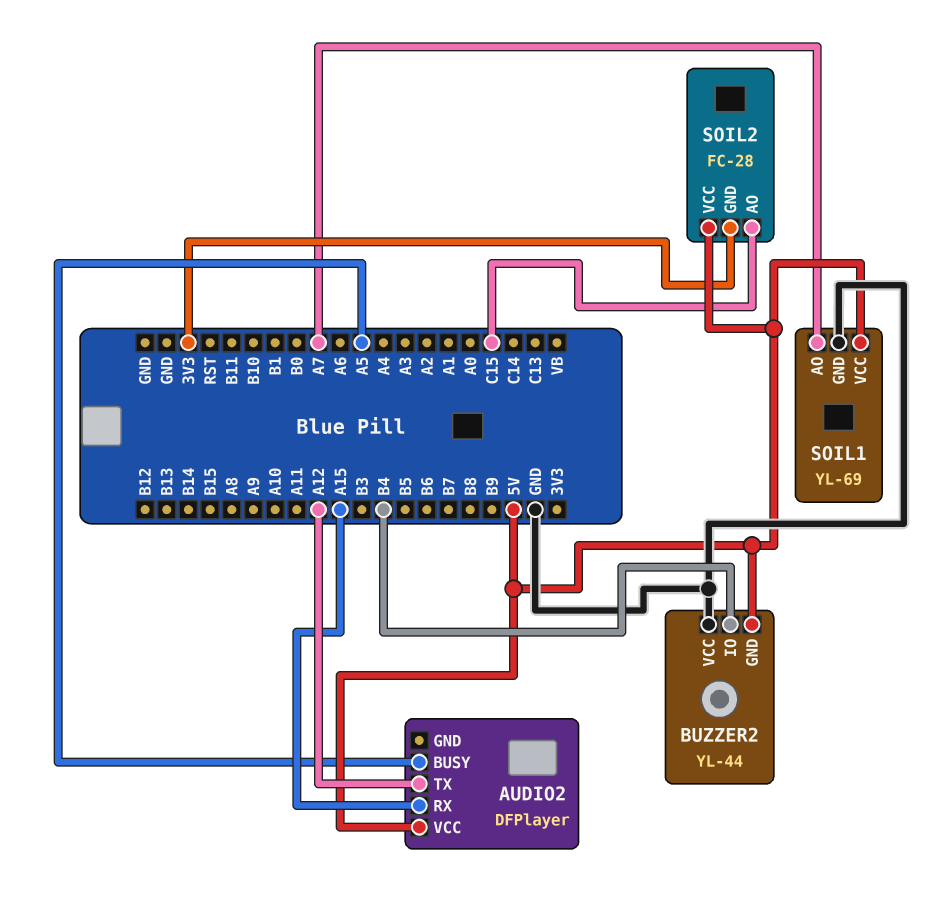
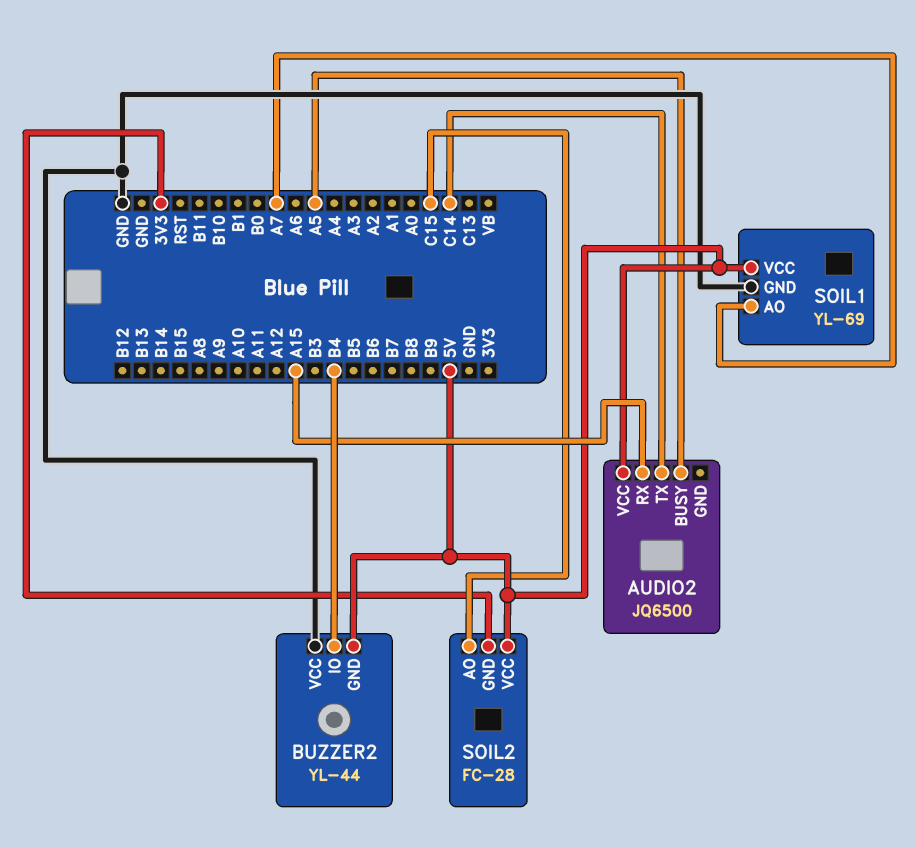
AUDIO2: DFPlayer -> JQ6500
AUDIO2 pin TX: A12 -> C14

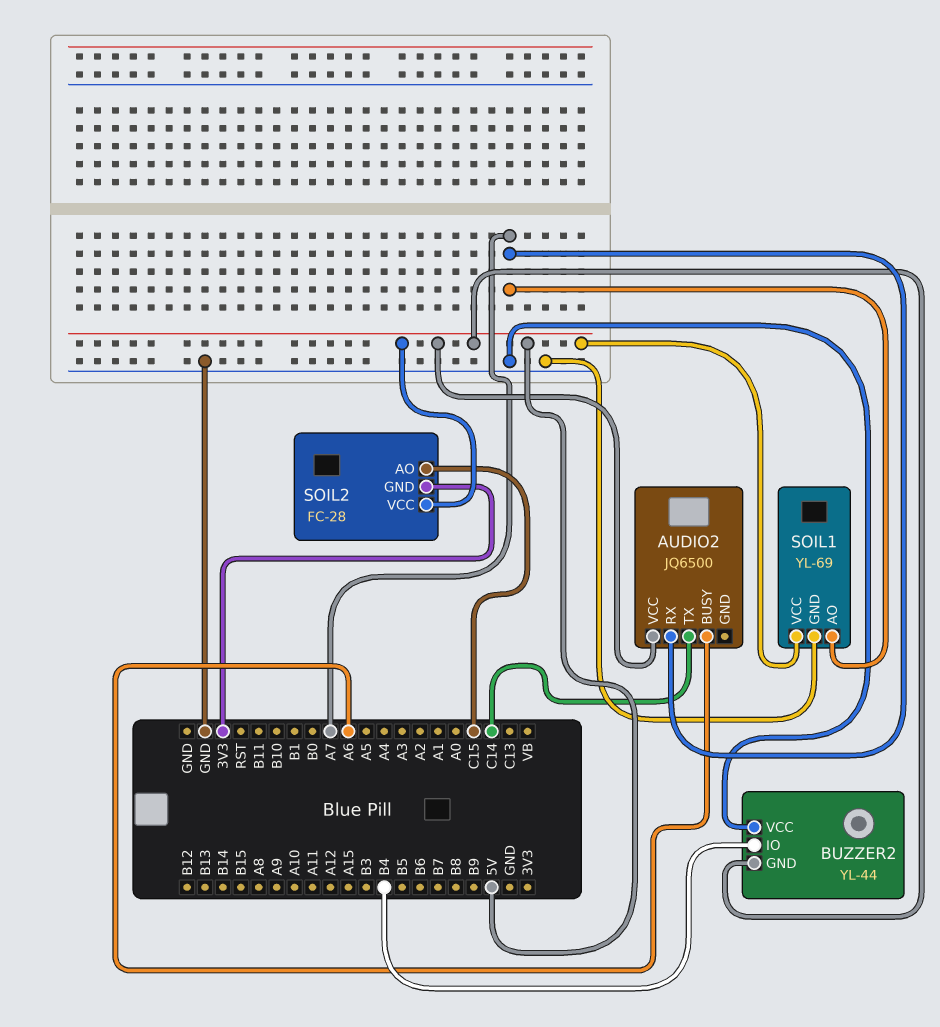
AUDIO2 pin BUSY: A5 -> A6
AUDIO2 pin RX: A15 -> A7

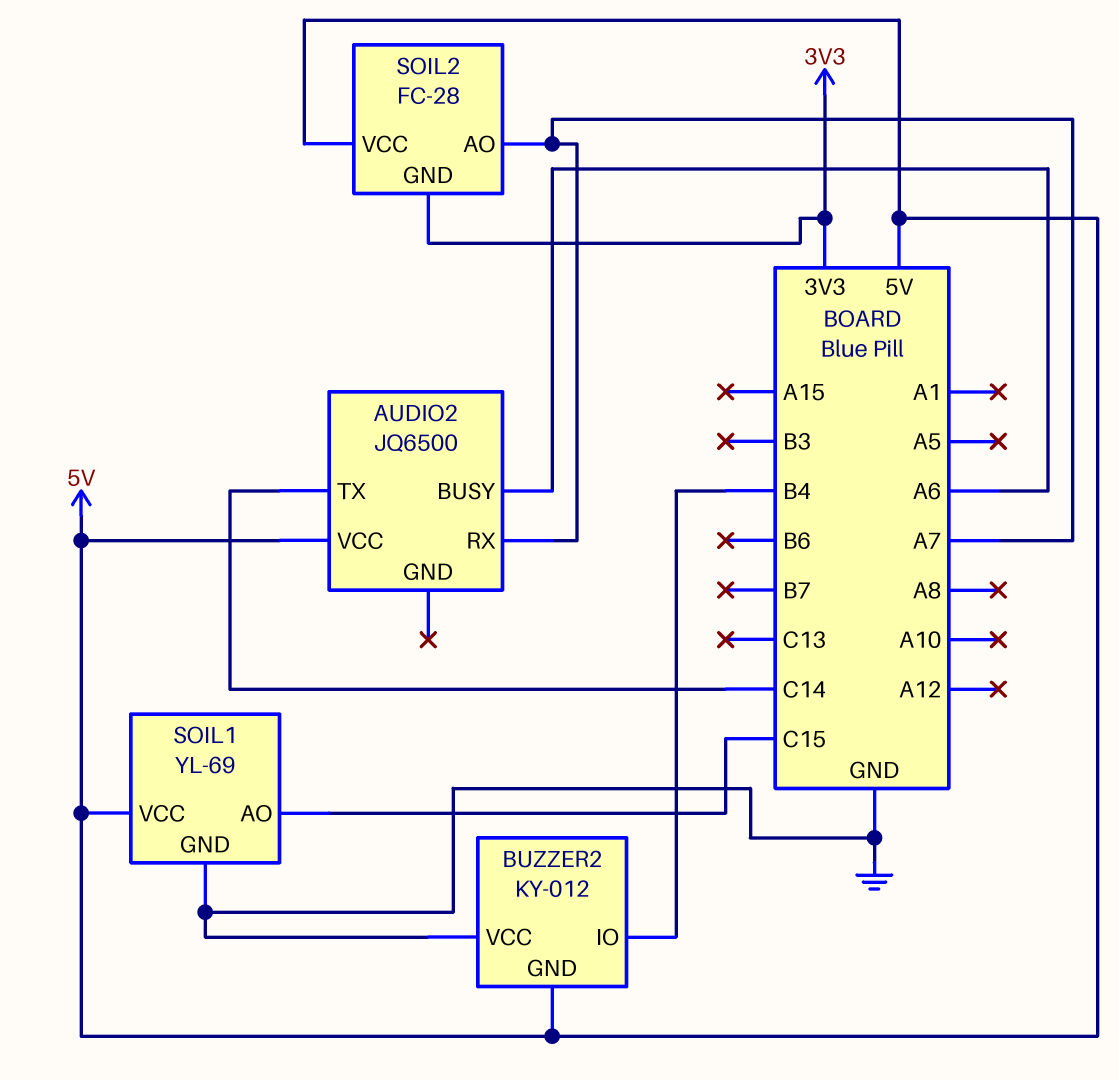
BUZZER2: YL-44 -> KY-012
SOIL1 pin AO: A7 -> C15
SOIL2 pin AO: C15 -> A7

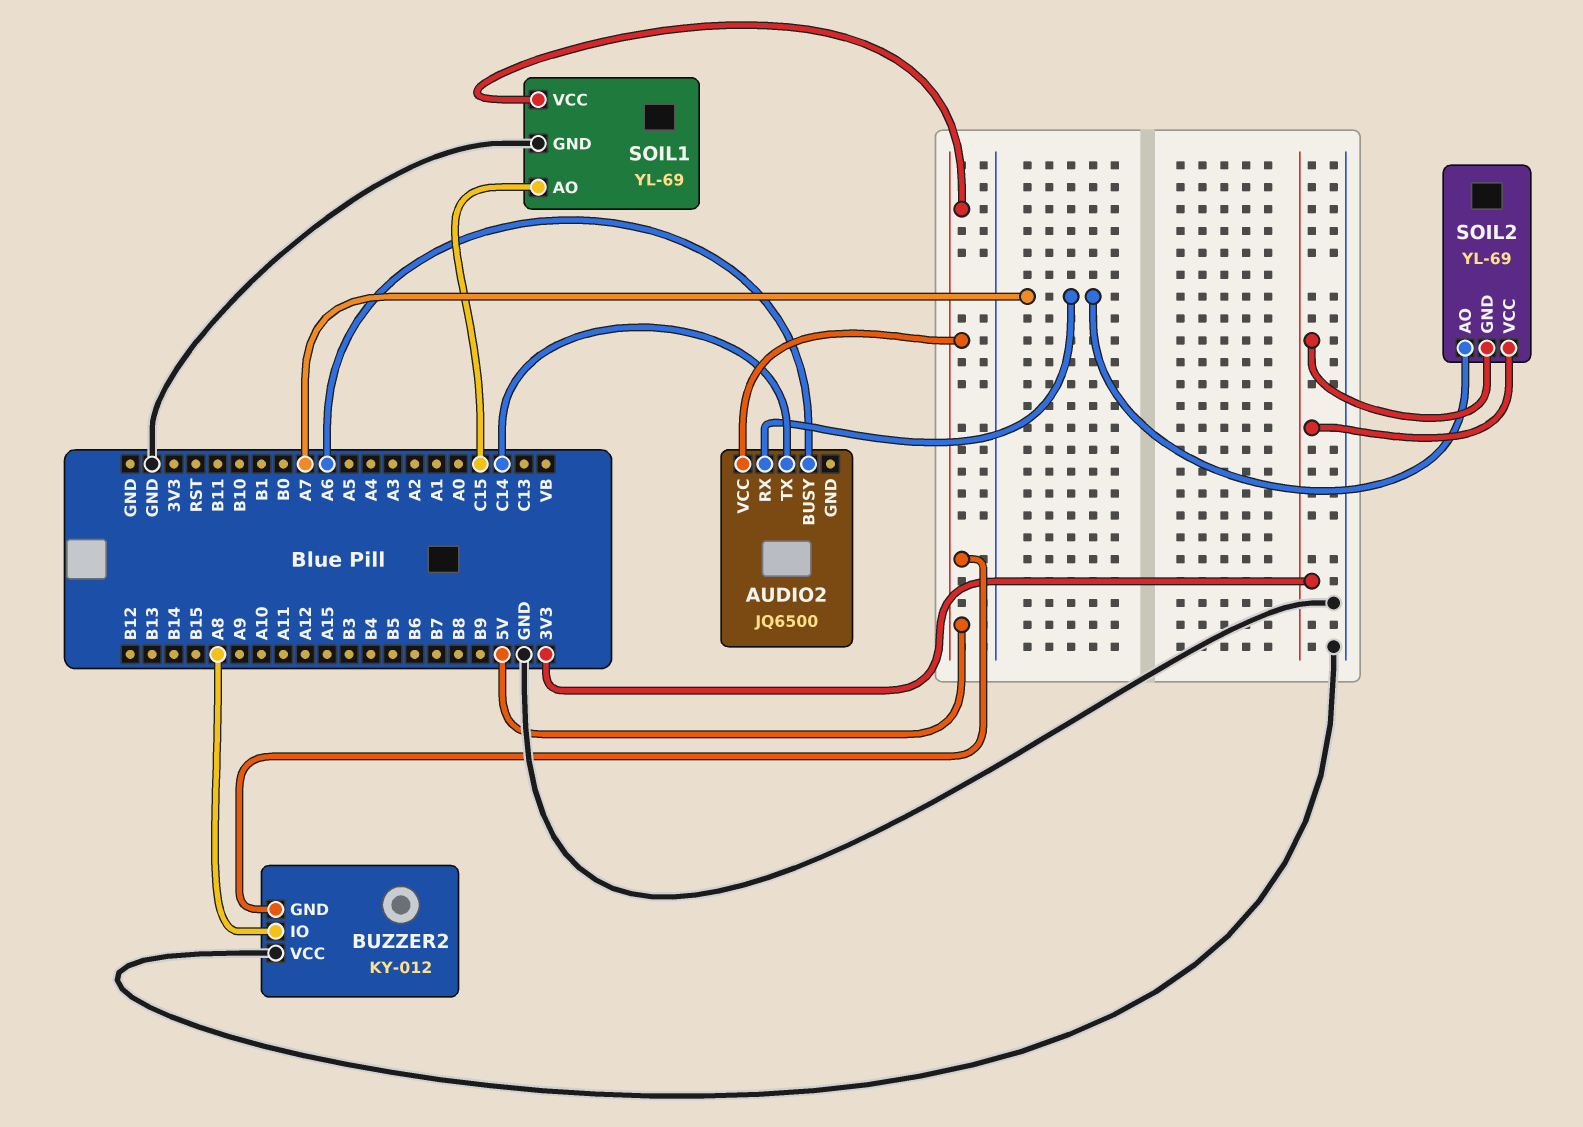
BUZZER2 pin IO: B4 -> A8
SOIL2: FC-28 -> YL-69
SOIL2 pin VCC: 5V -> 3V3

